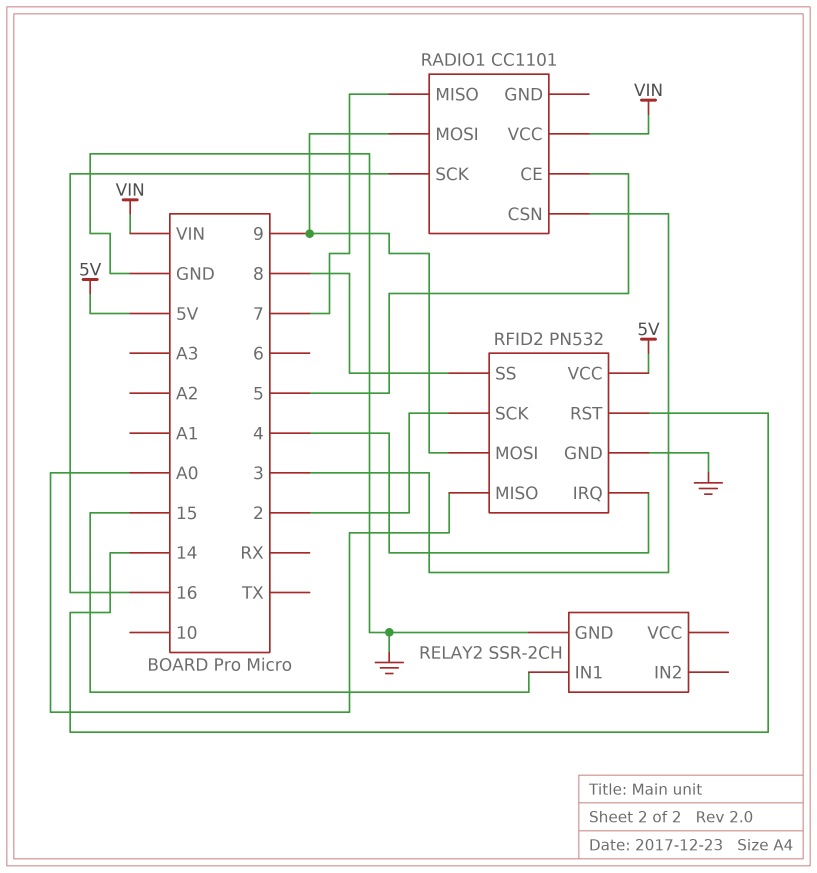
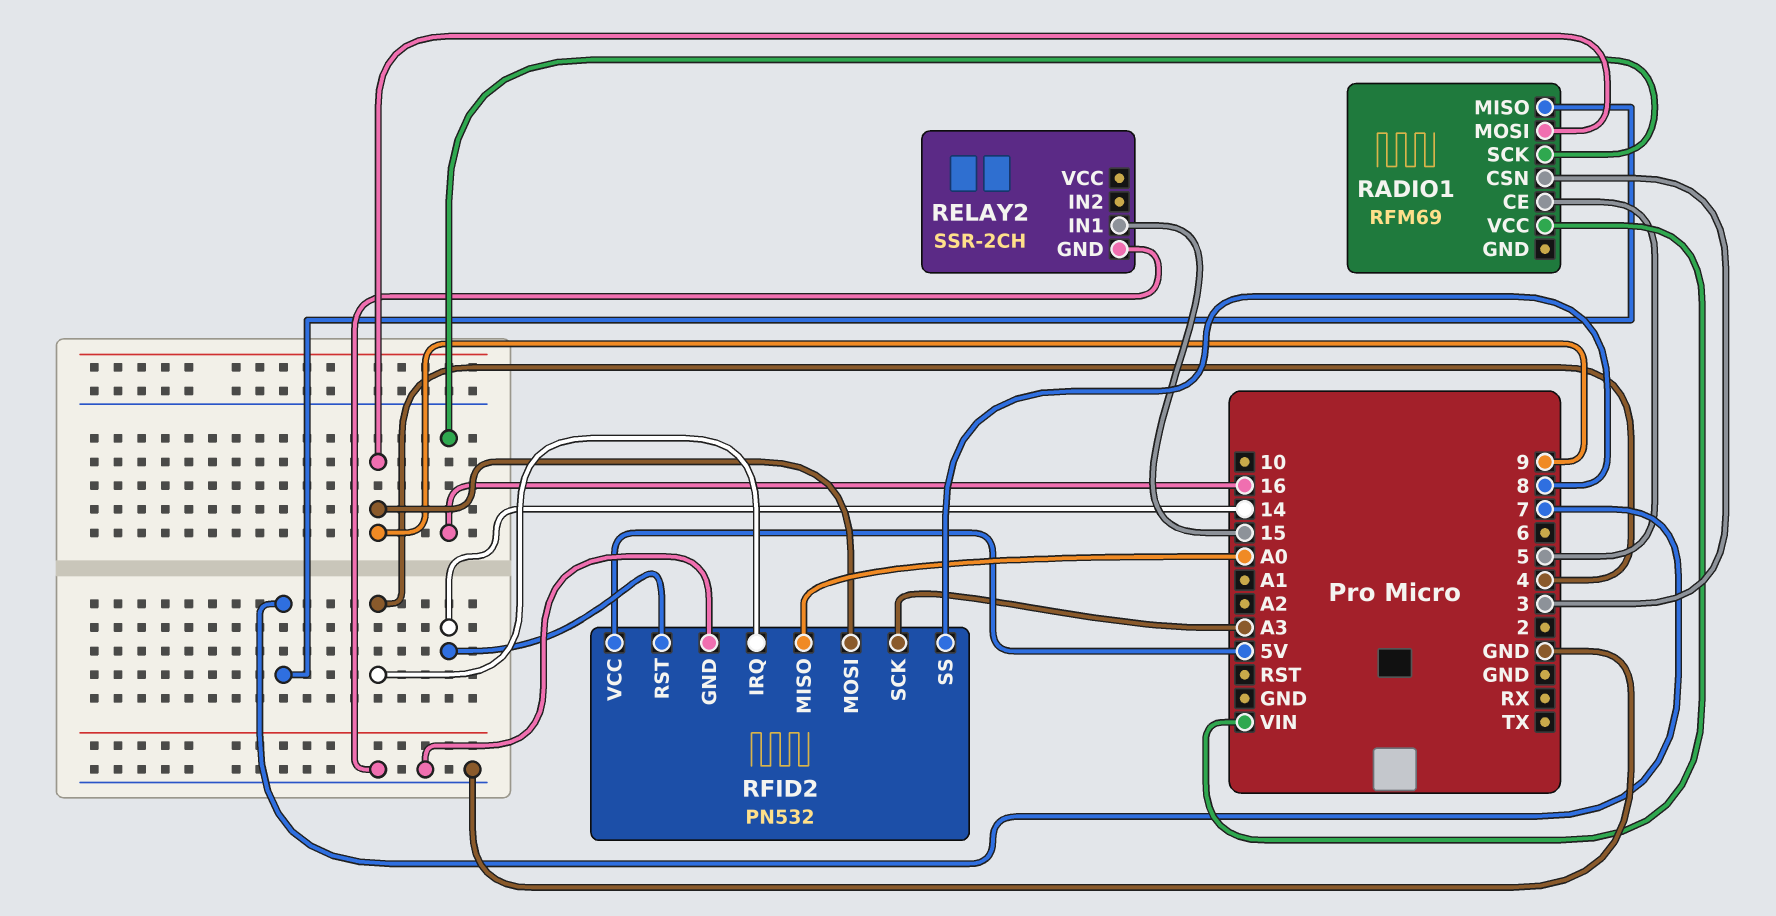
RADIO1: CC1101 -> RFM69
RFID2 pin SCK: 2 -> A3

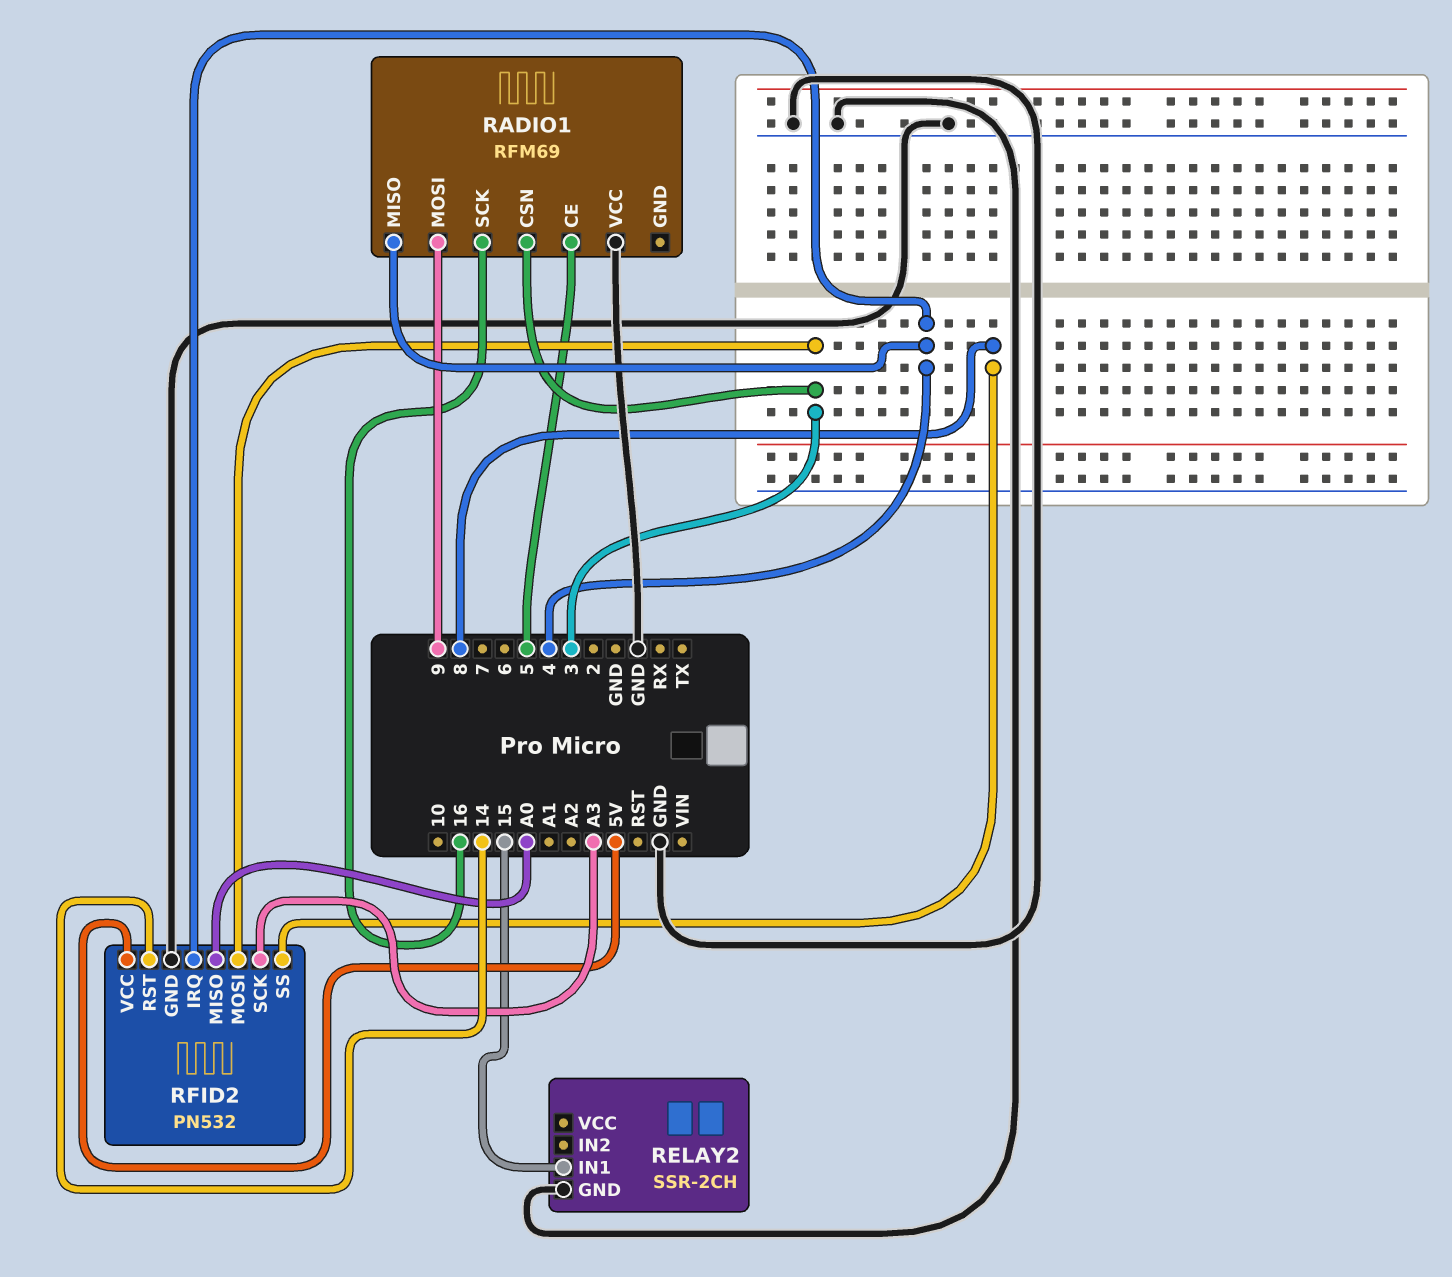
RADIO1 pin MISO: 7 -> 4
RADIO1 pin VCC: VIN -> GND
RFID2 pin MOSI: 9 -> 3

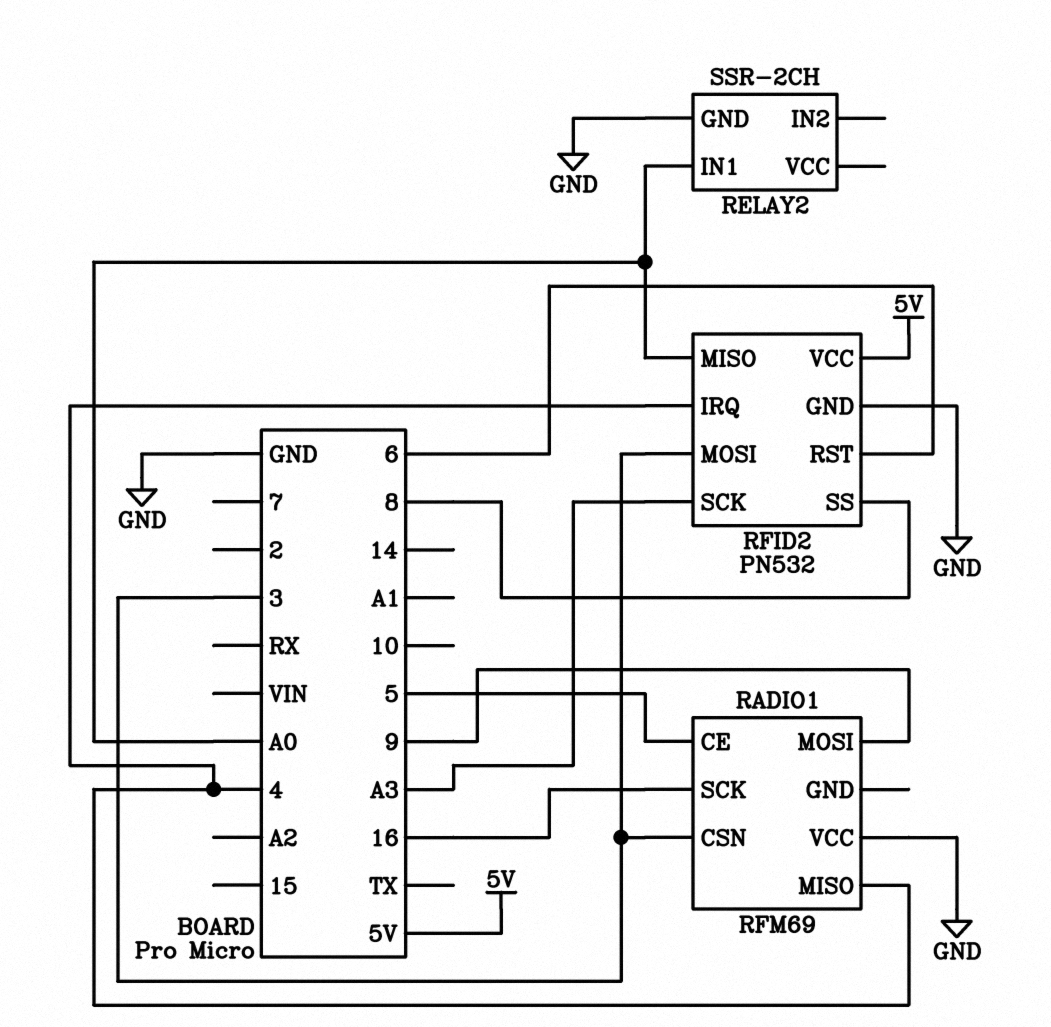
RELAY2 pin IN1: 15 -> A0
RFID2 pin RST: 14 -> 6

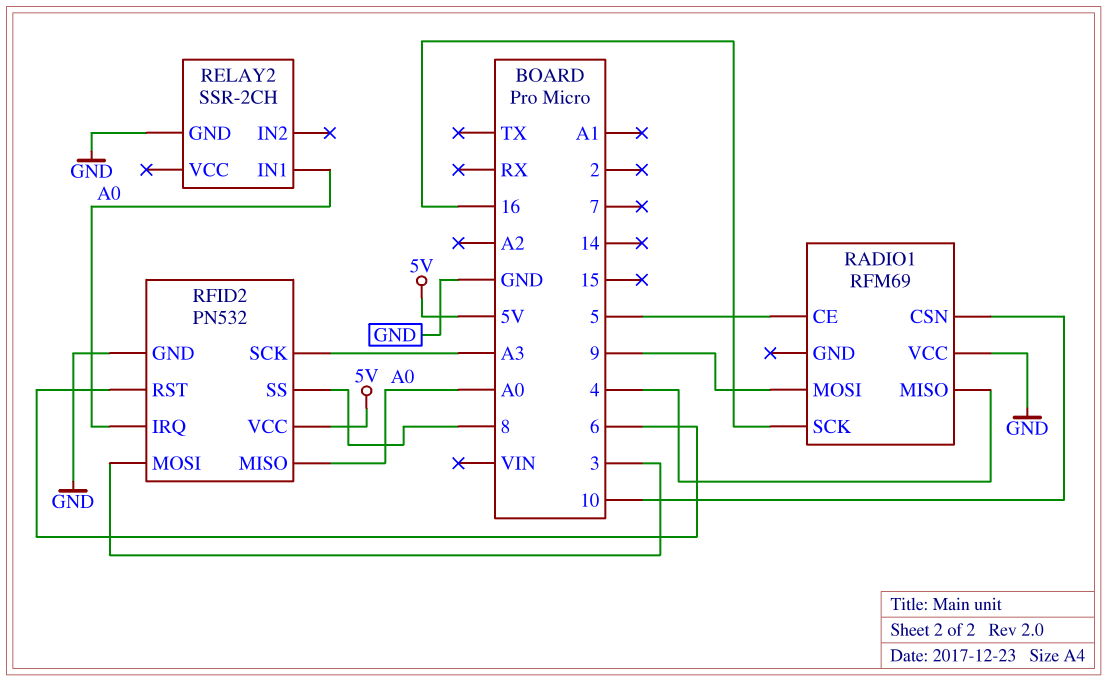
RADIO1 pin CSN: 3 -> 10
RFID2 pin IRQ: 4 -> A0

